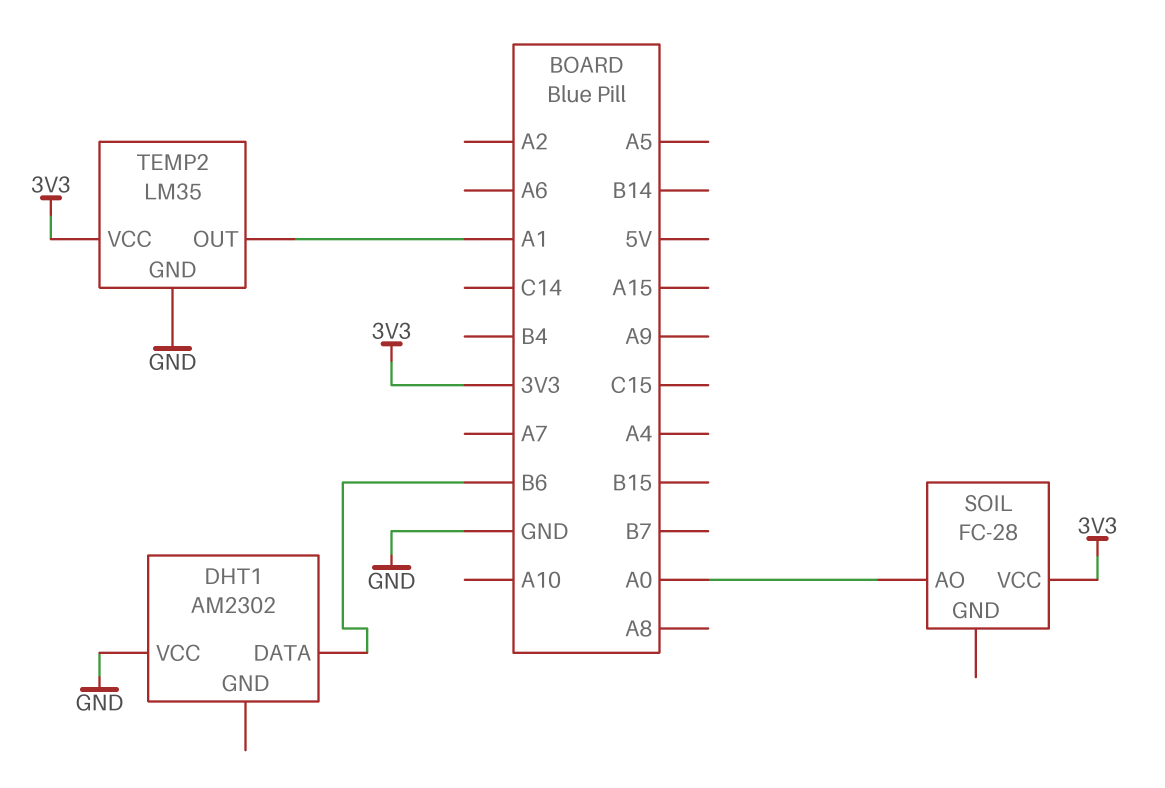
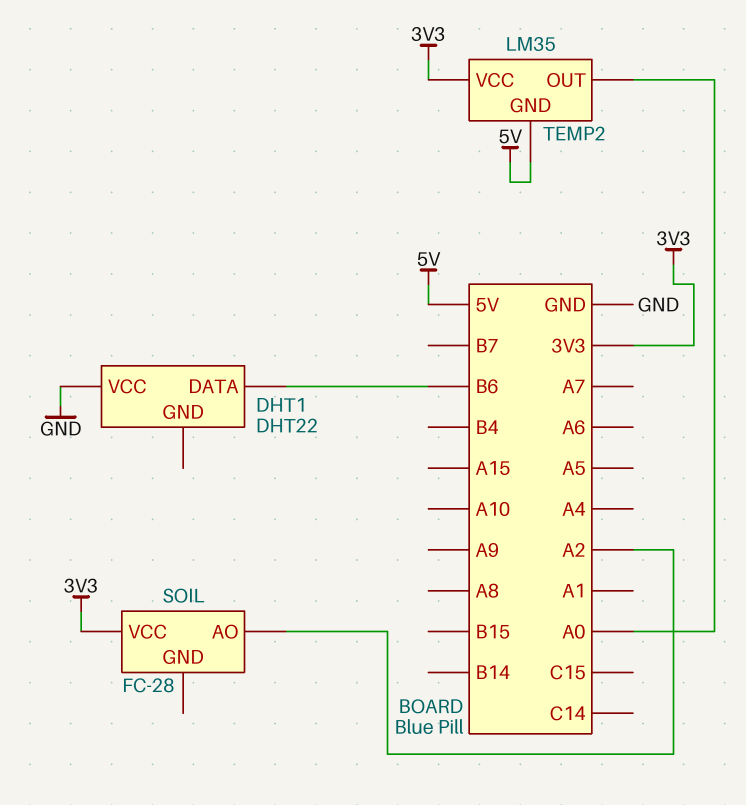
DHT1: AM2302 -> DHT22
SOIL pin AO: A0 -> A2
TEMP2 pin GND: GND -> 5V
TEMP2 pin OUT: A1 -> A0

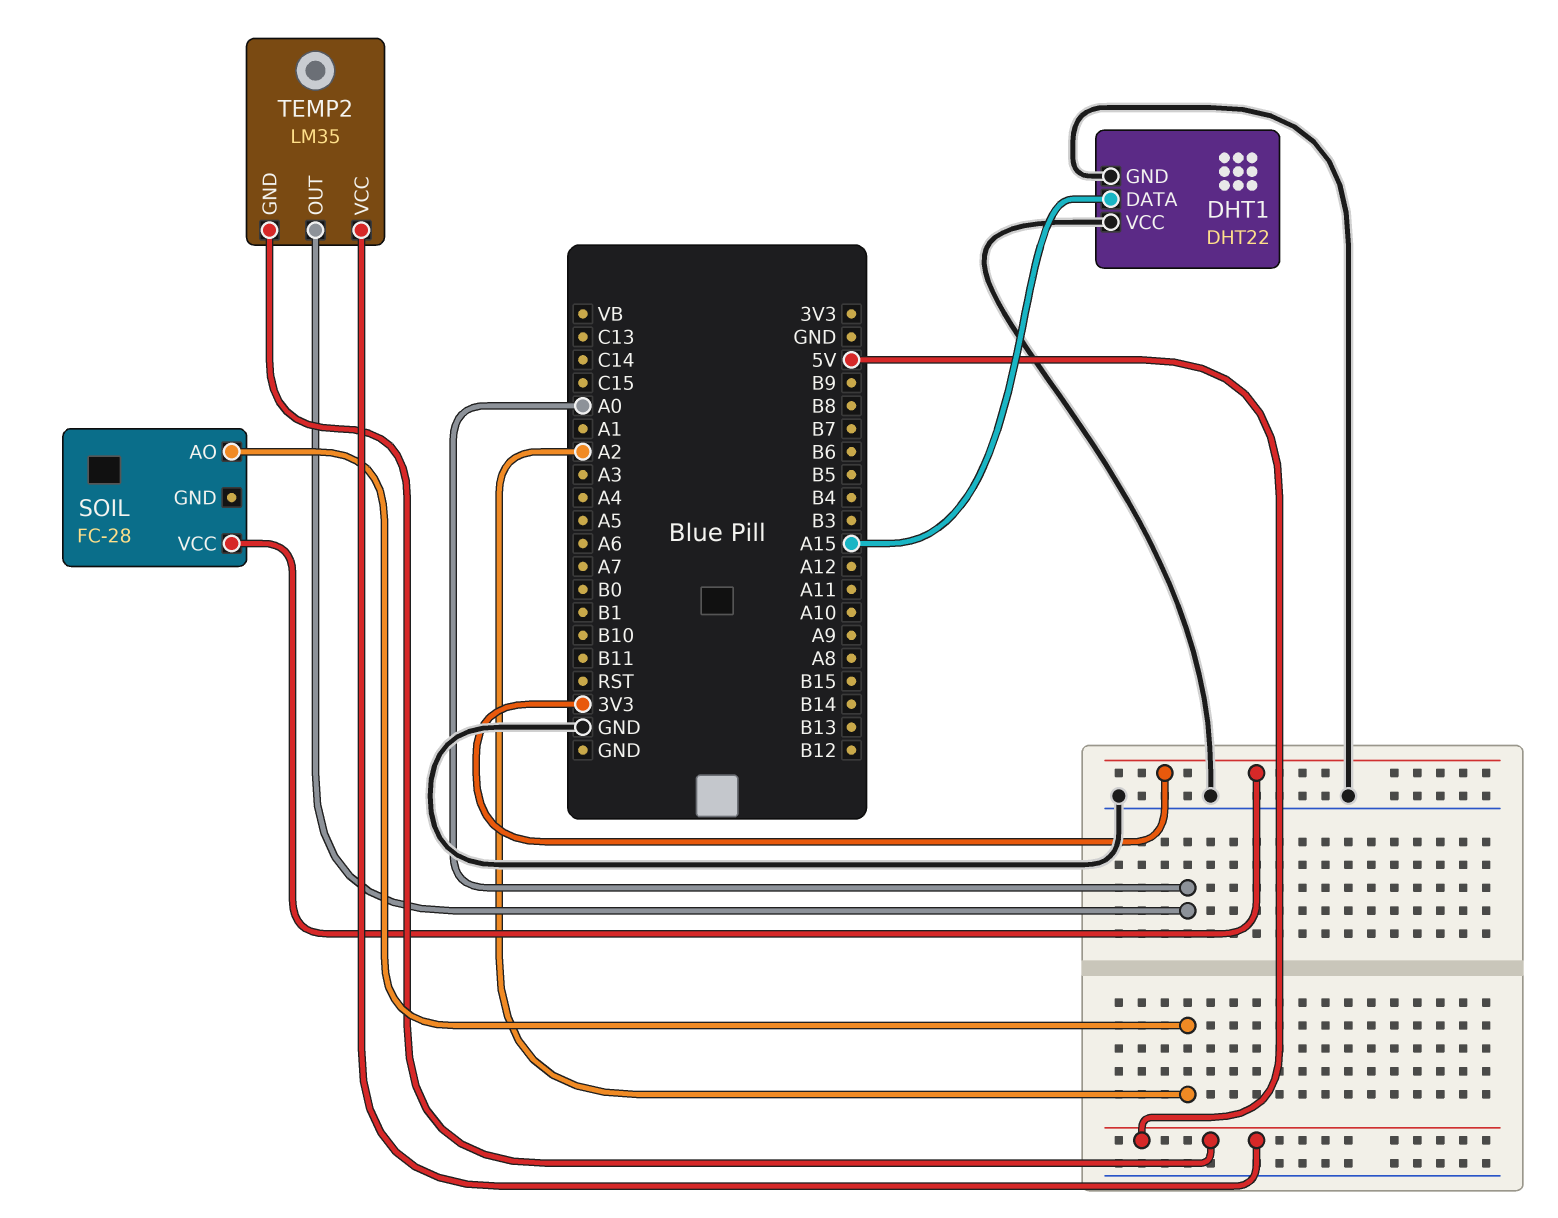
DHT1 pin DATA: B6 -> A15
DHT1 pin GND: none -> GND
TEMP2 pin VCC: 3V3 -> 5V

